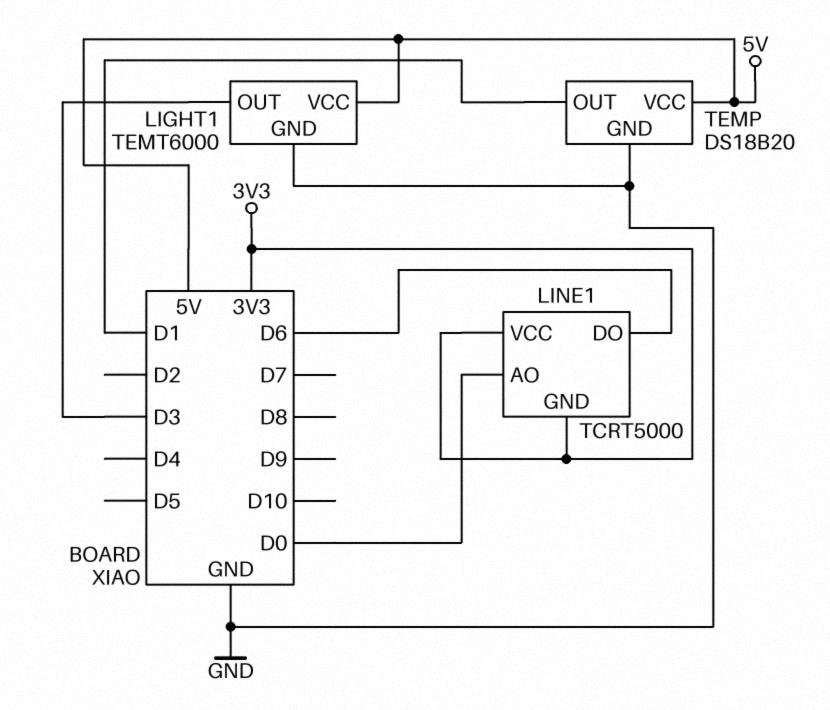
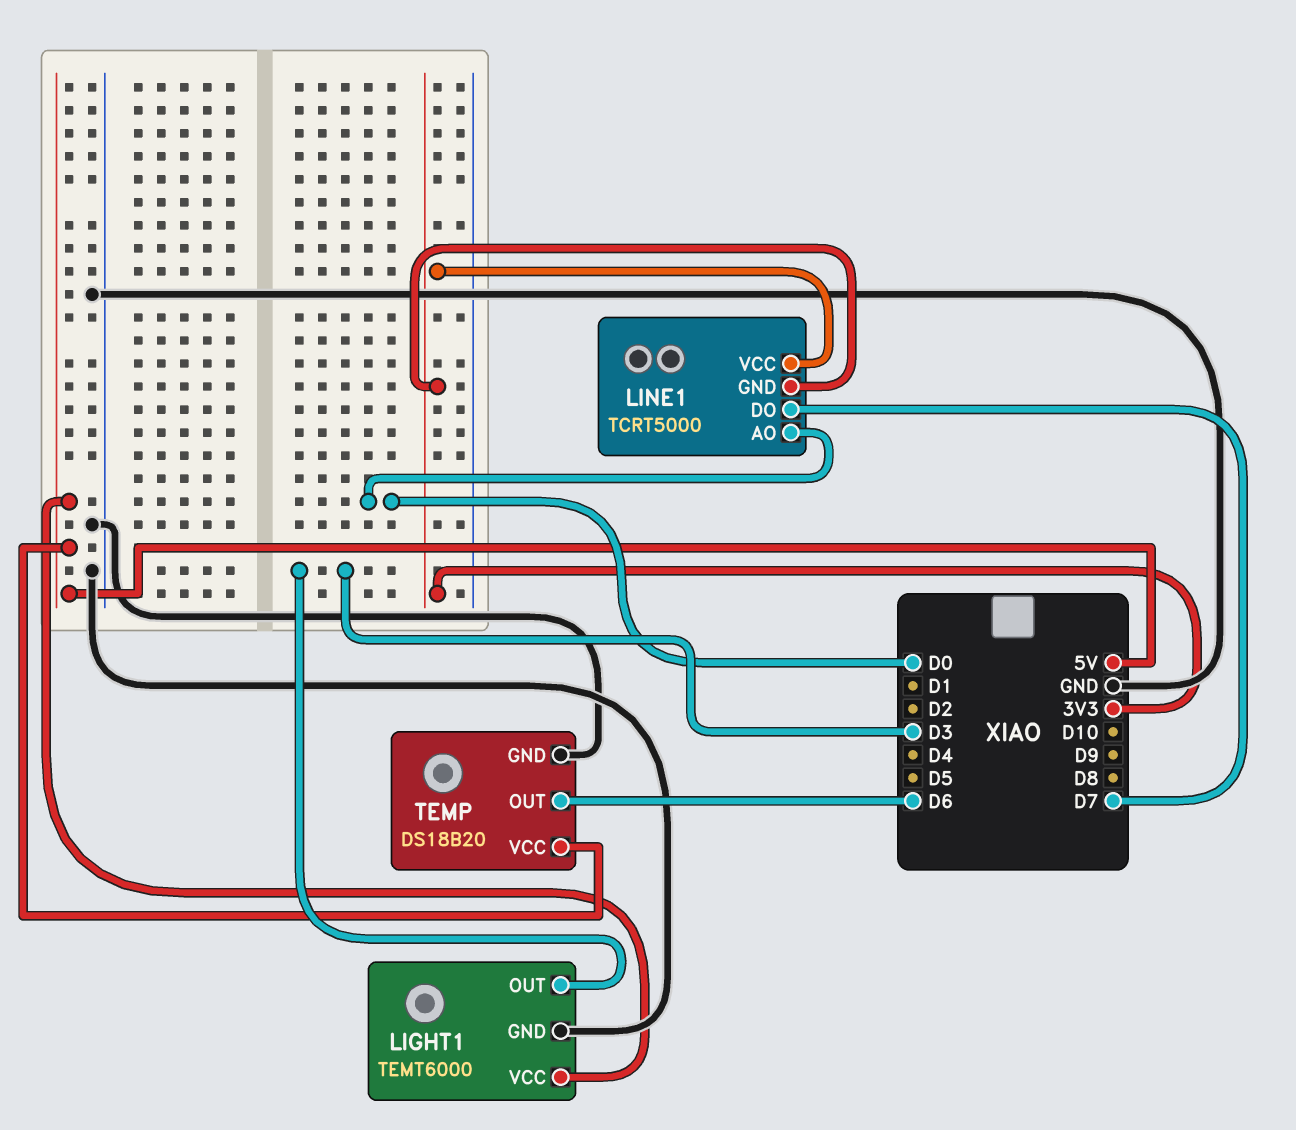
LINE1 pin DO: D6 -> D7
TEMP pin OUT: D1 -> D6

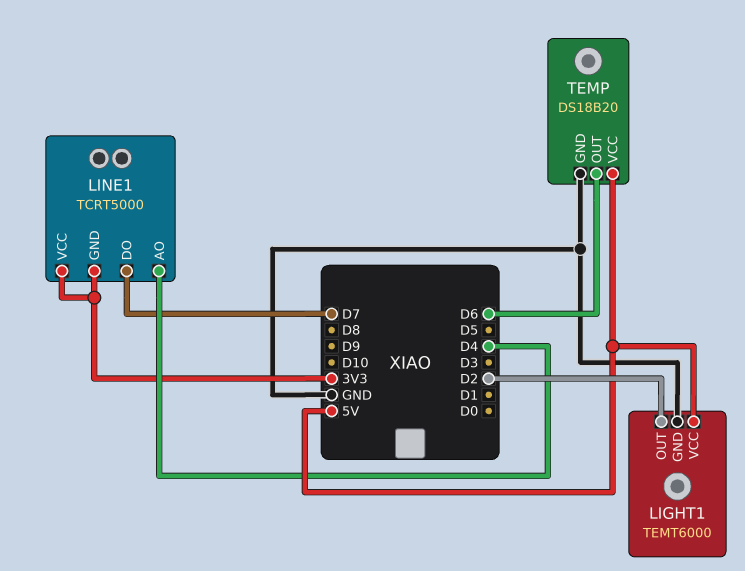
LIGHT1 pin OUT: D3 -> D2
LINE1 pin AO: D0 -> D4

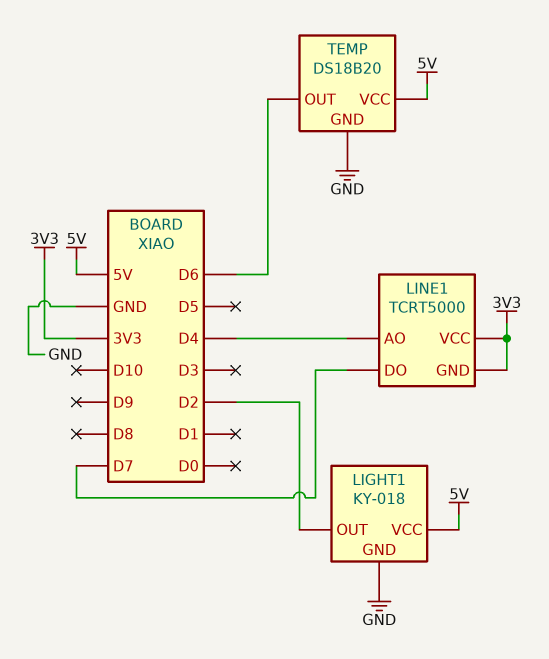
LIGHT1: TEMT6000 -> KY-018

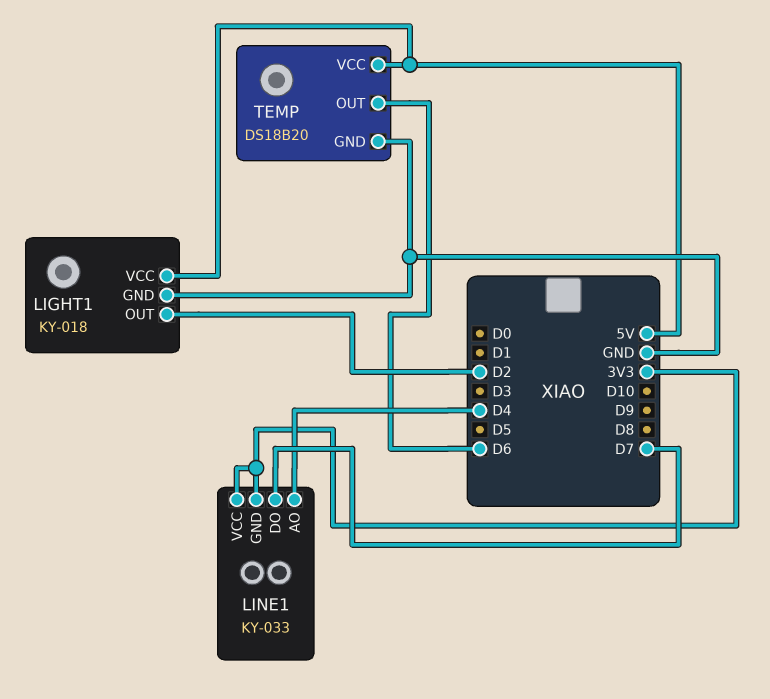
LINE1: TCRT5000 -> KY-033

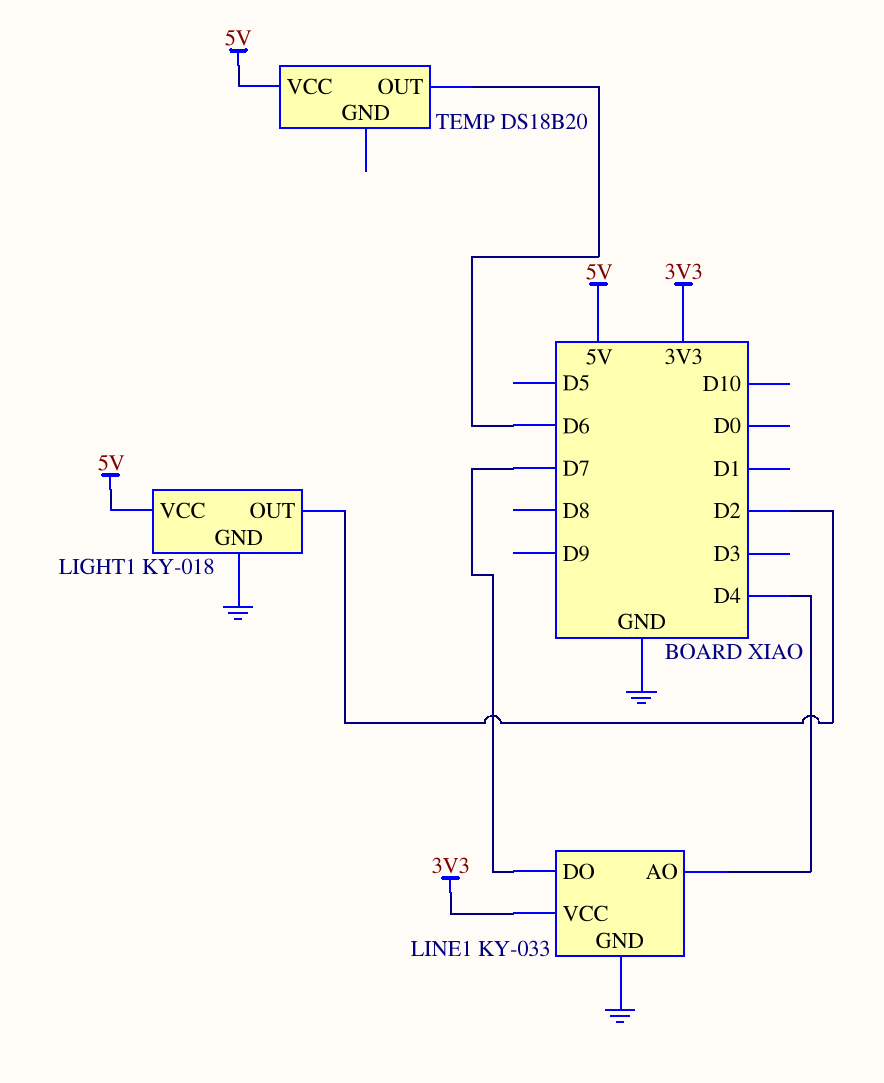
LINE1 pin GND: 3V3 -> GND
TEMP pin GND: GND -> none

